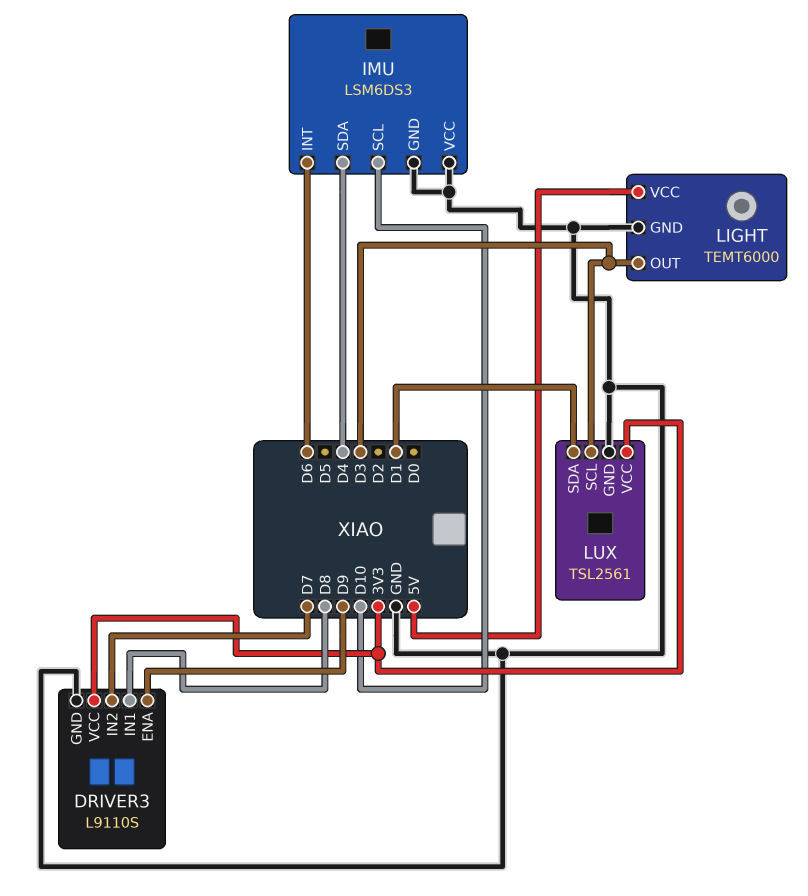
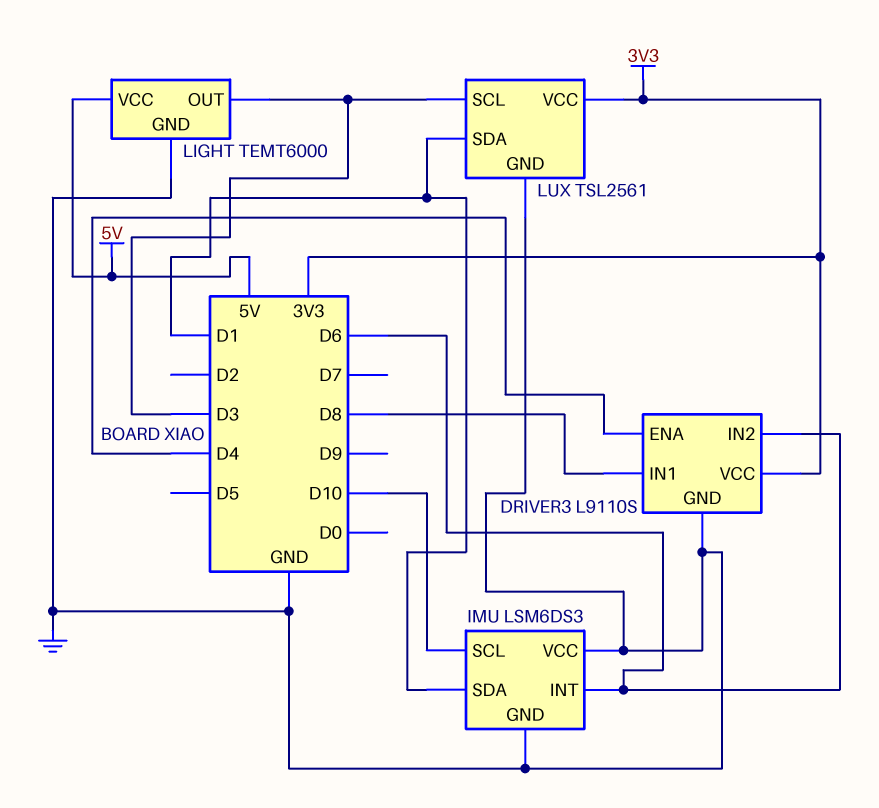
DRIVER3 pin ENA: D9 -> D4
DRIVER3 pin IN2: D7 -> D6
IMU pin SDA: D4 -> D1

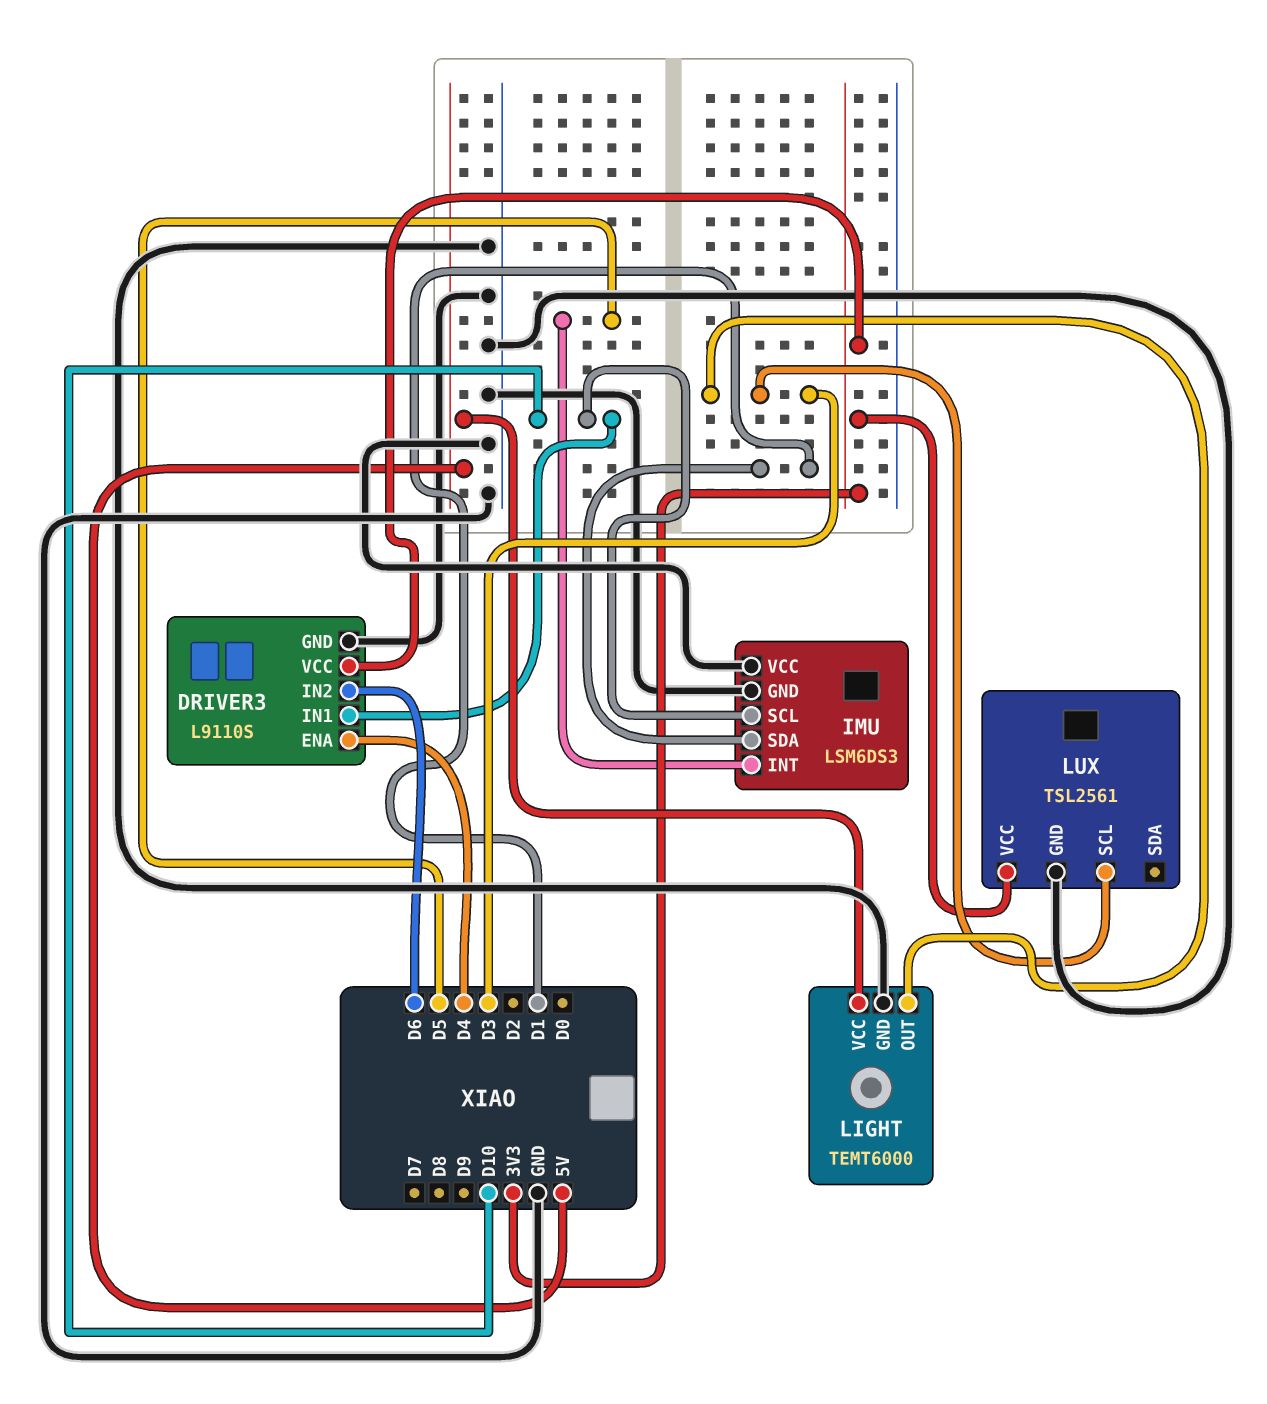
DRIVER3 pin IN1: D8 -> D10
IMU pin INT: D6 -> D5
LUX pin SDA: D1 -> none

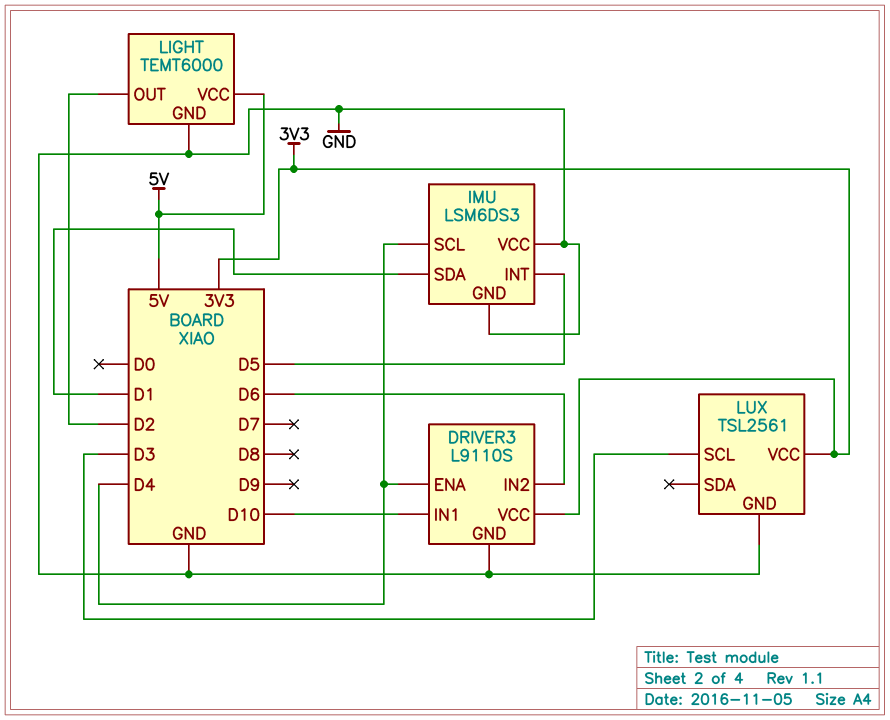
IMU pin SCL: D10 -> D4
LIGHT pin OUT: D3 -> D2

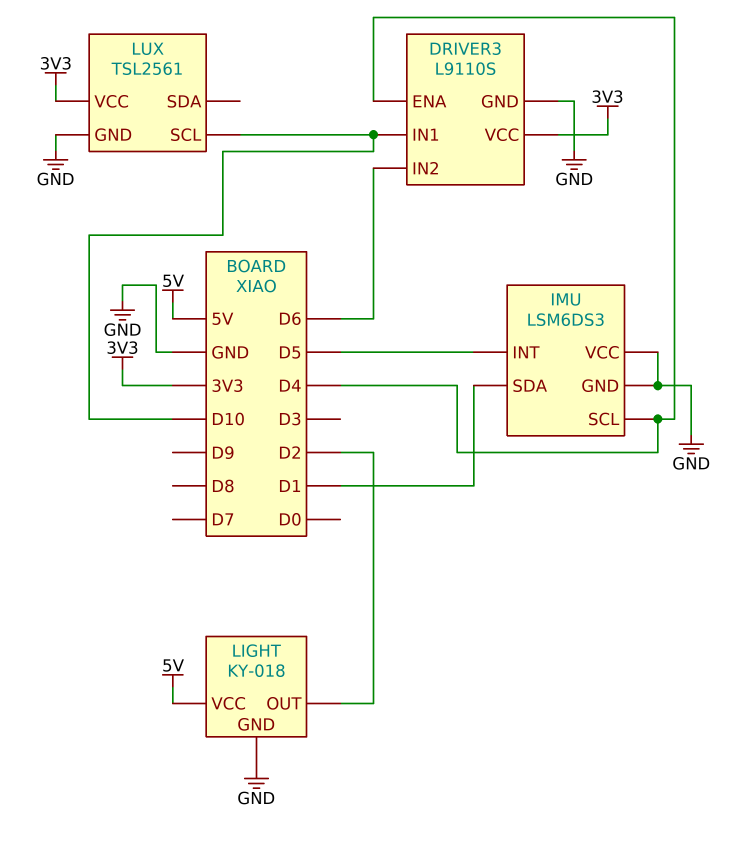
LIGHT: TEMT6000 -> KY-018
LUX pin SCL: D3 -> D10

